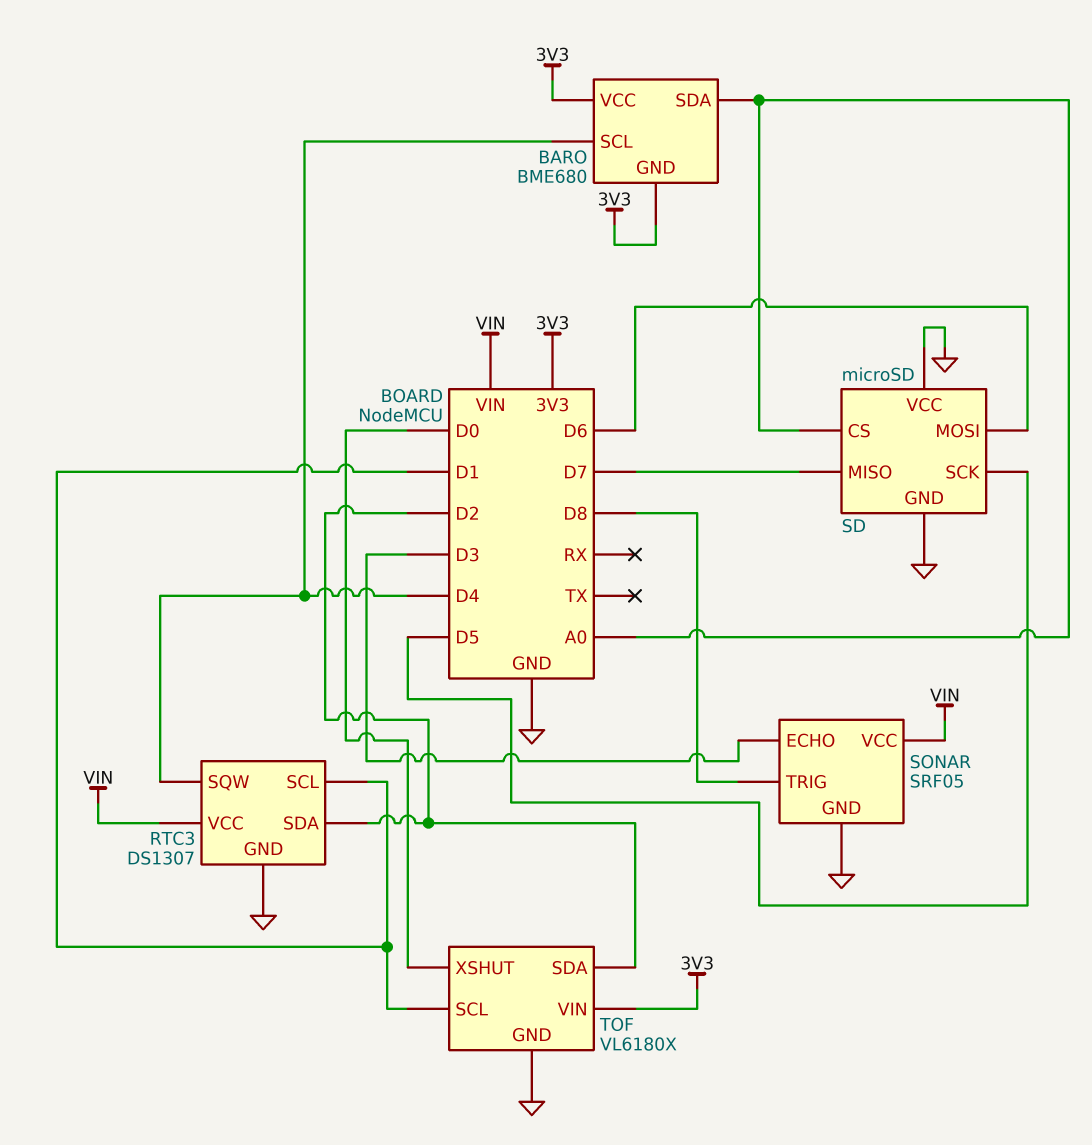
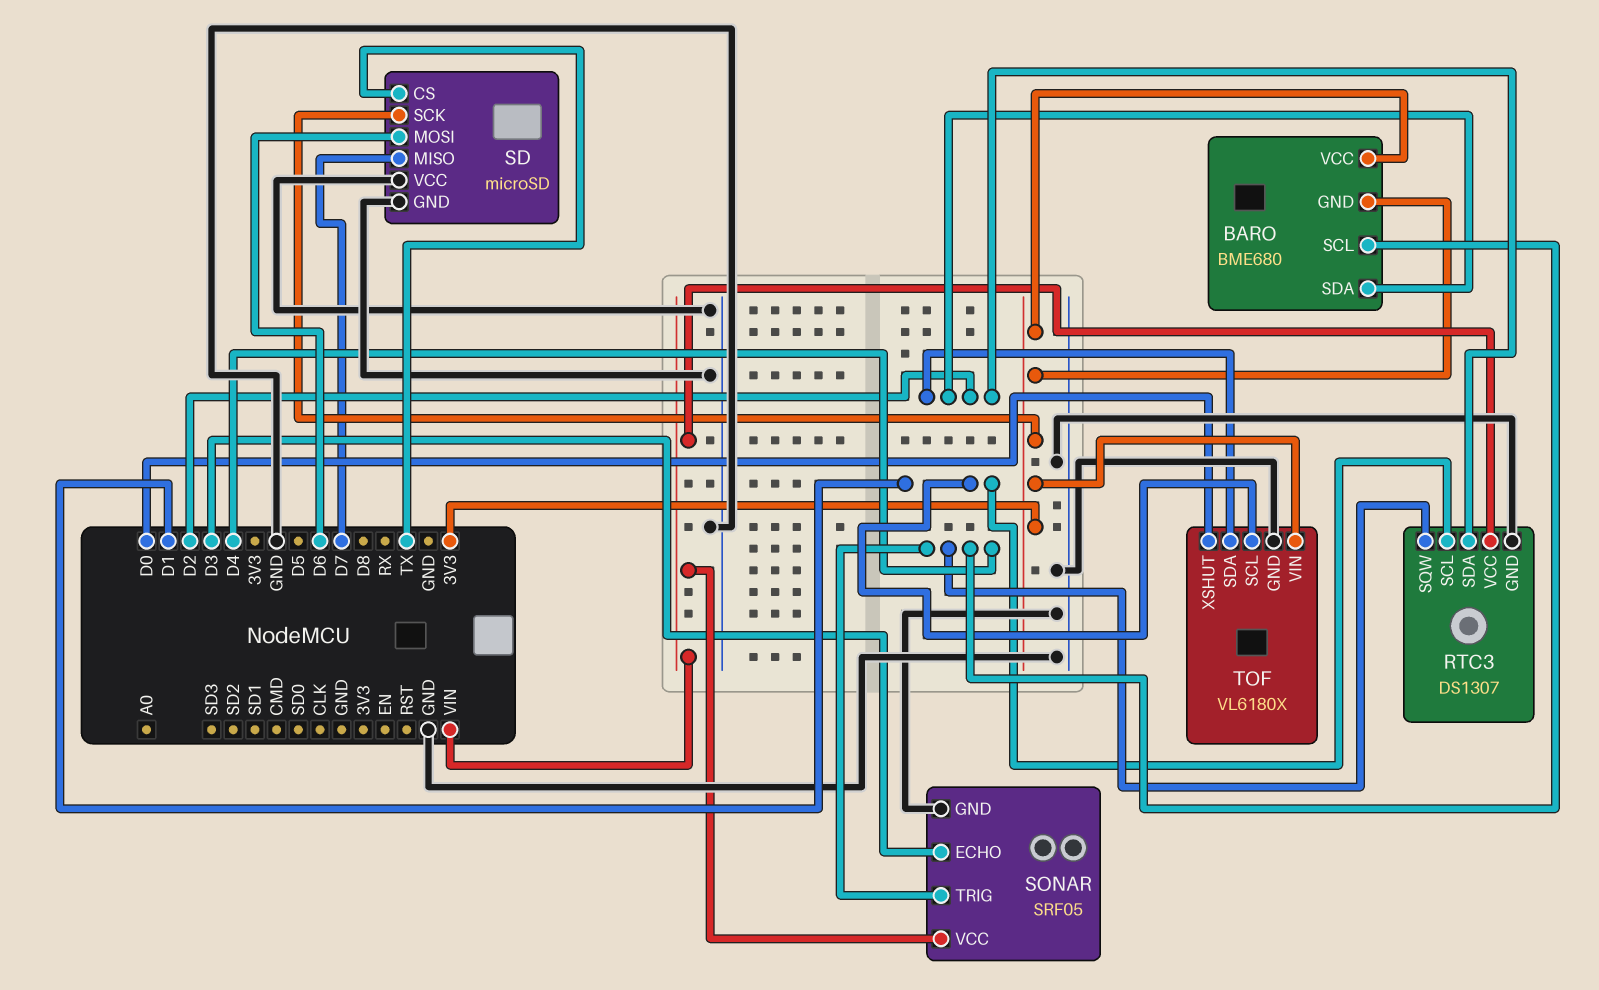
BARO pin SDA: A0 -> D2
SD pin CS: A0 -> TX
SD pin SCK: D5 -> 3V3
SONAR pin TRIG: D8 -> D4

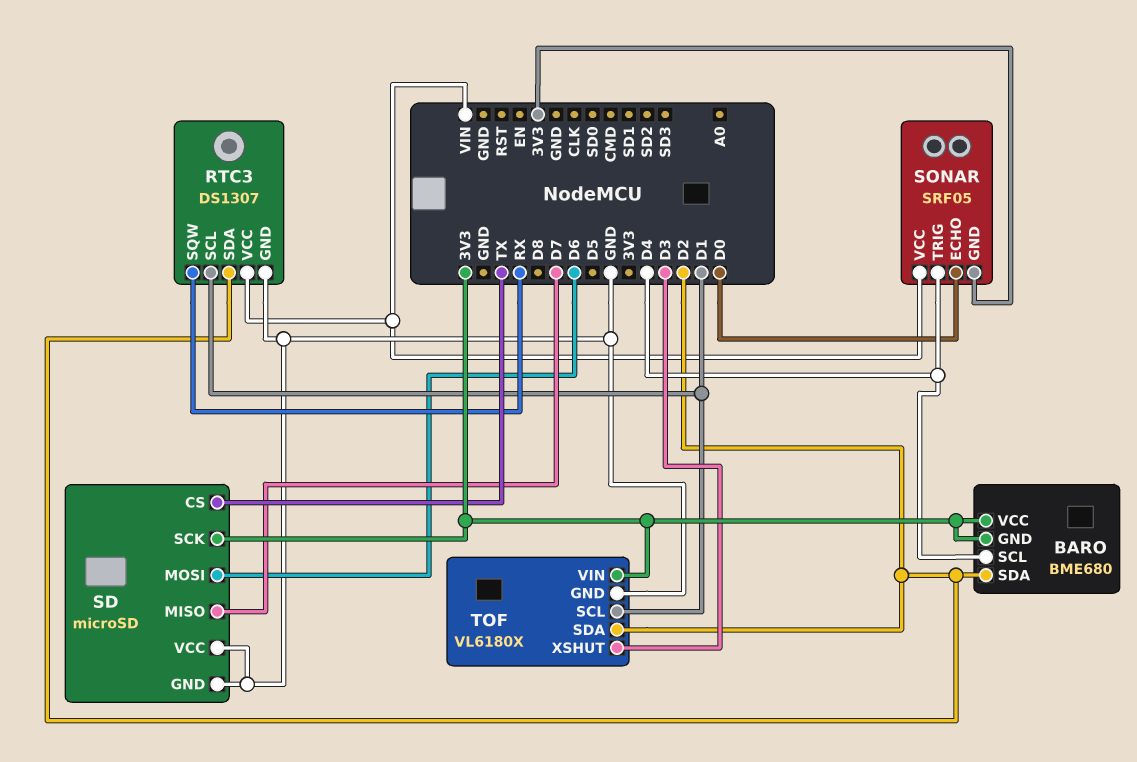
RTC3 pin SQW: D4 -> RX
SONAR pin ECHO: D3 -> D0
SONAR pin GND: GND -> 3V3
TOF pin XSHUT: D0 -> D3

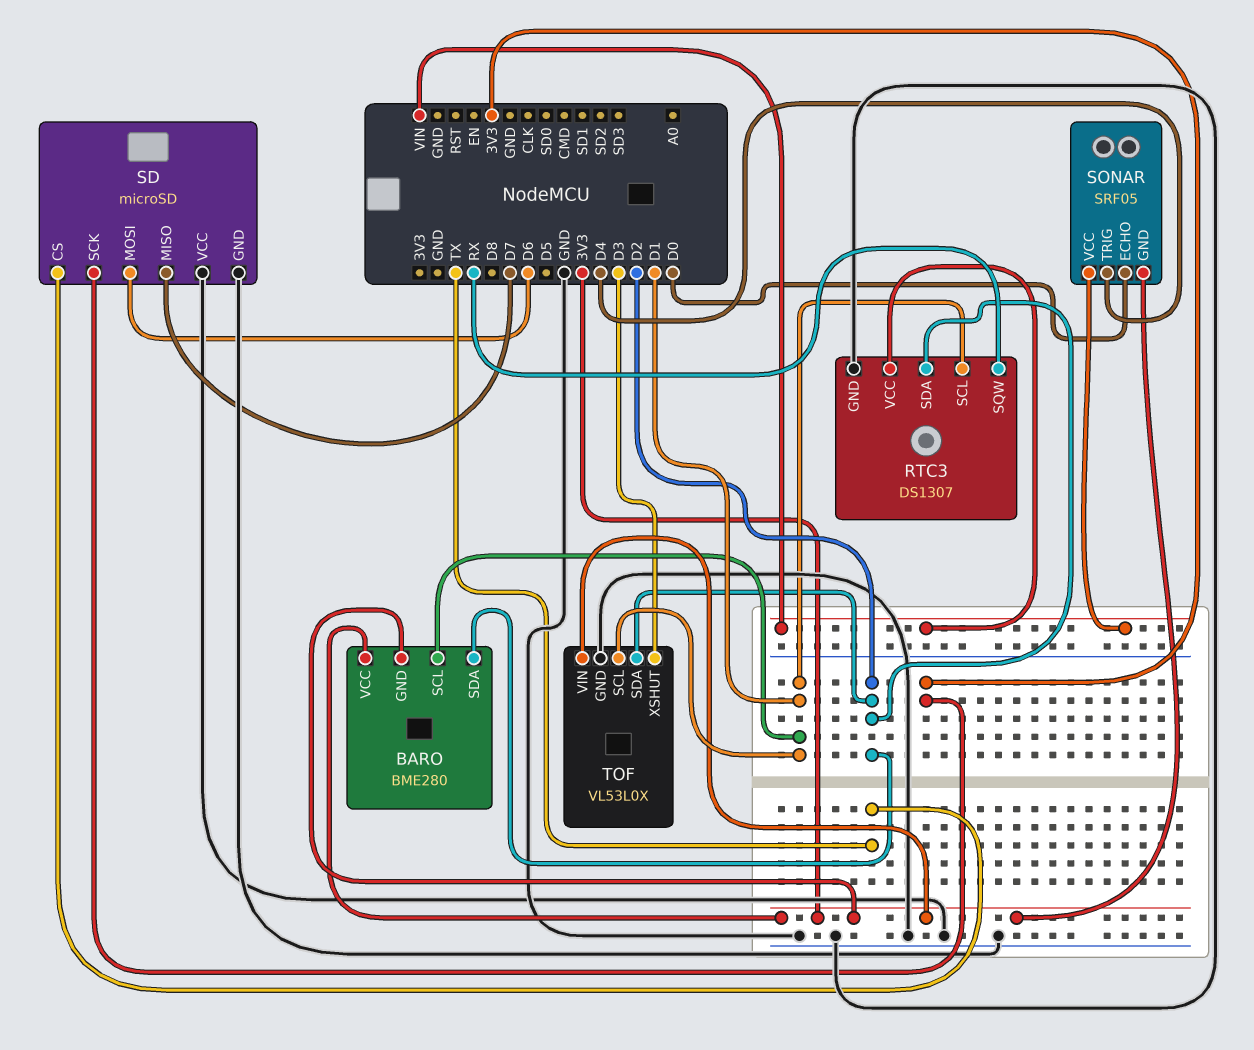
BARO: BME680 -> BME280
BARO pin SCL: D4 -> D1
TOF: VL6180X -> VL53L0X

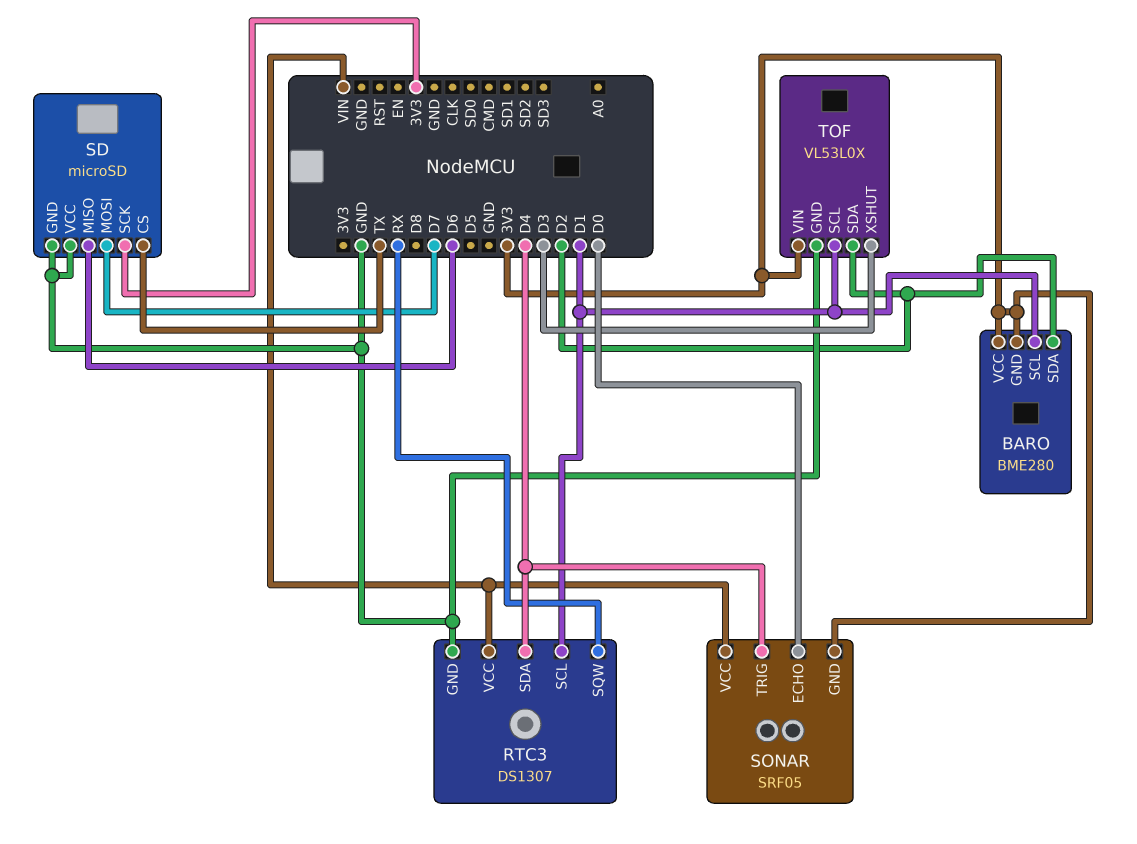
RTC3 pin SDA: D2 -> D4
SD pin MISO: D7 -> D6
SD pin MOSI: D6 -> D7

